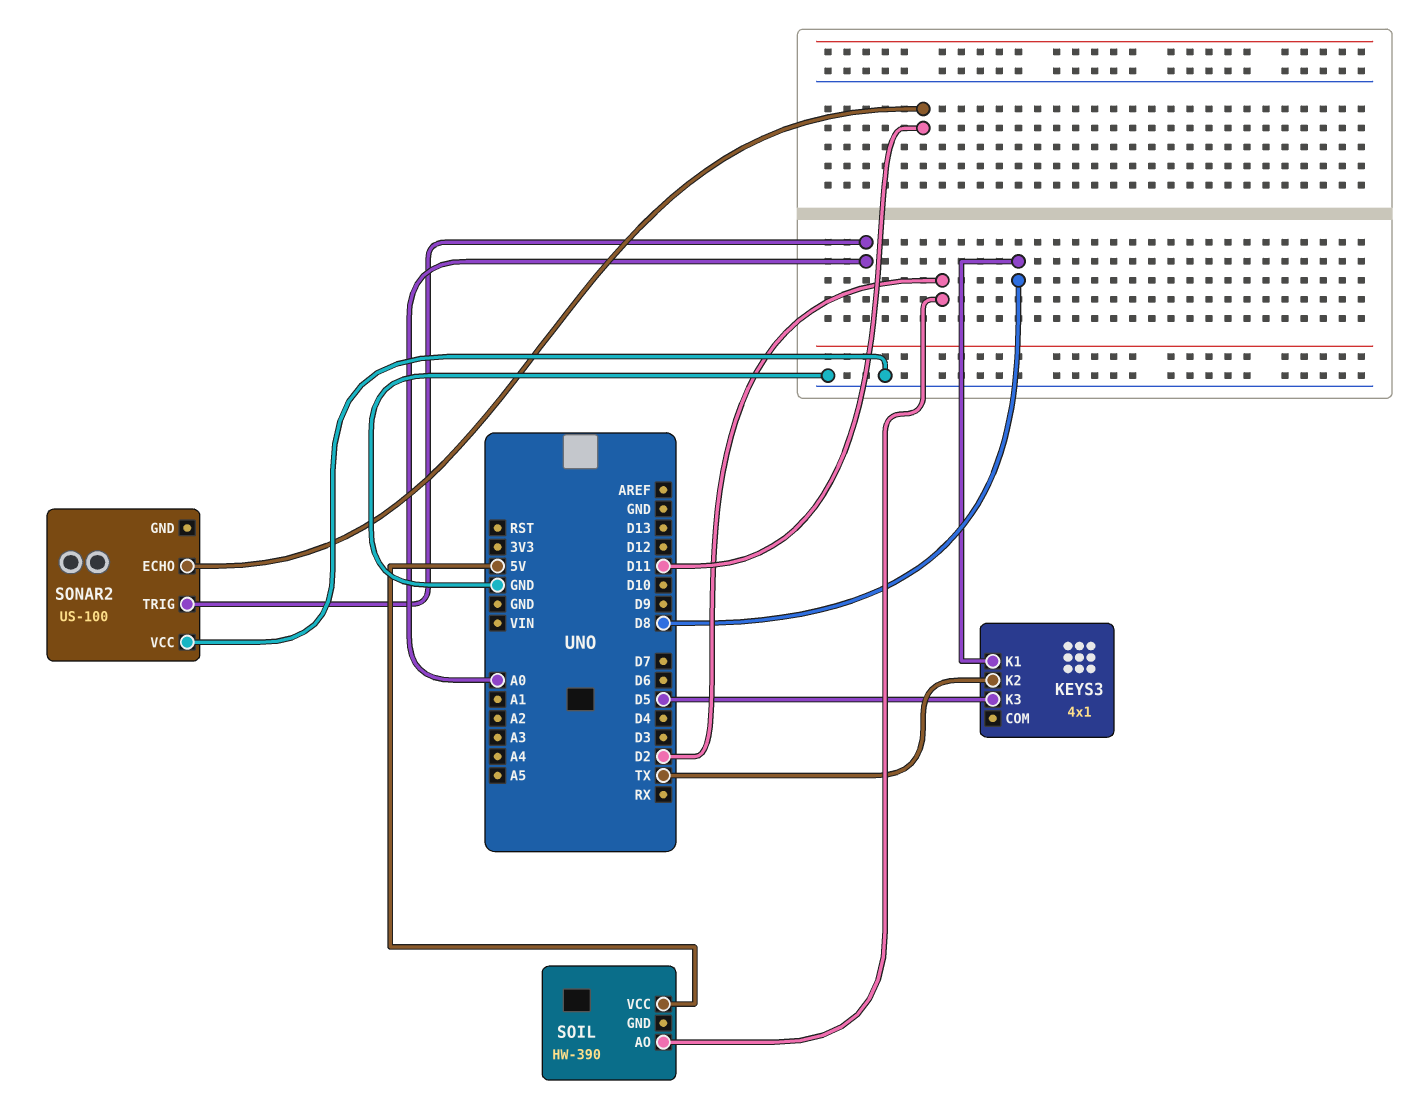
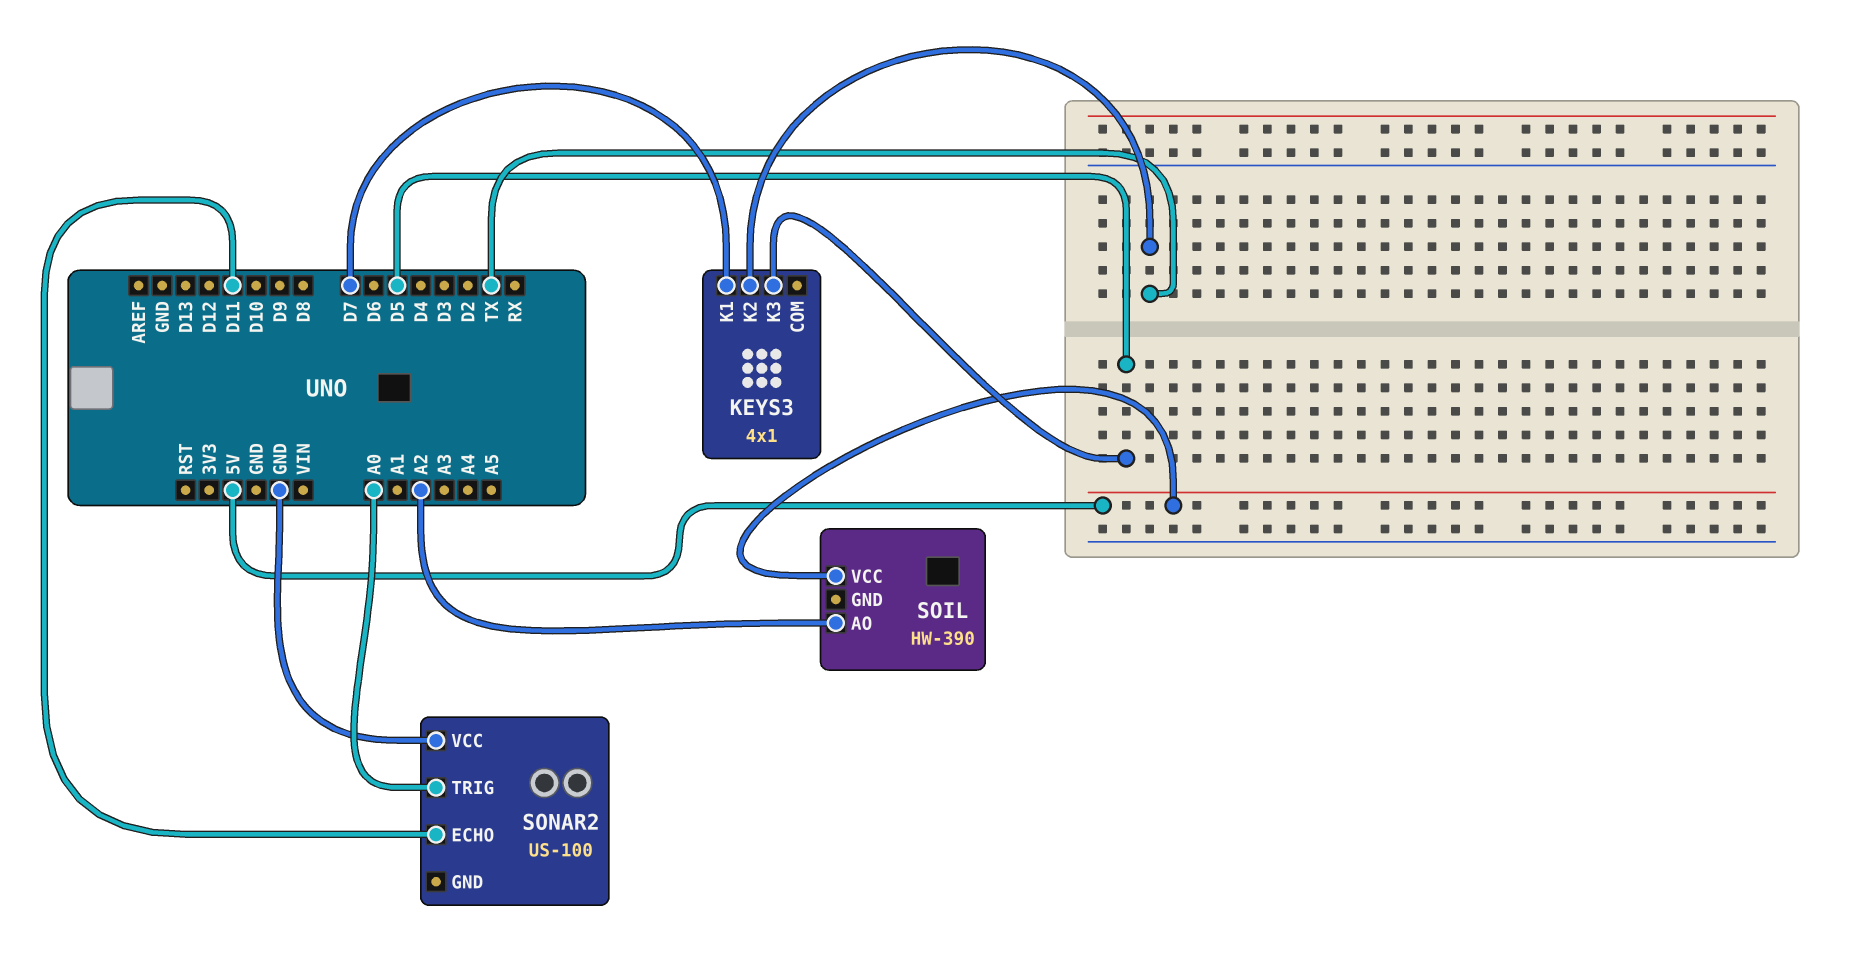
KEYS3 pin K1: D8 -> D7
SOIL pin AO: D2 -> A2

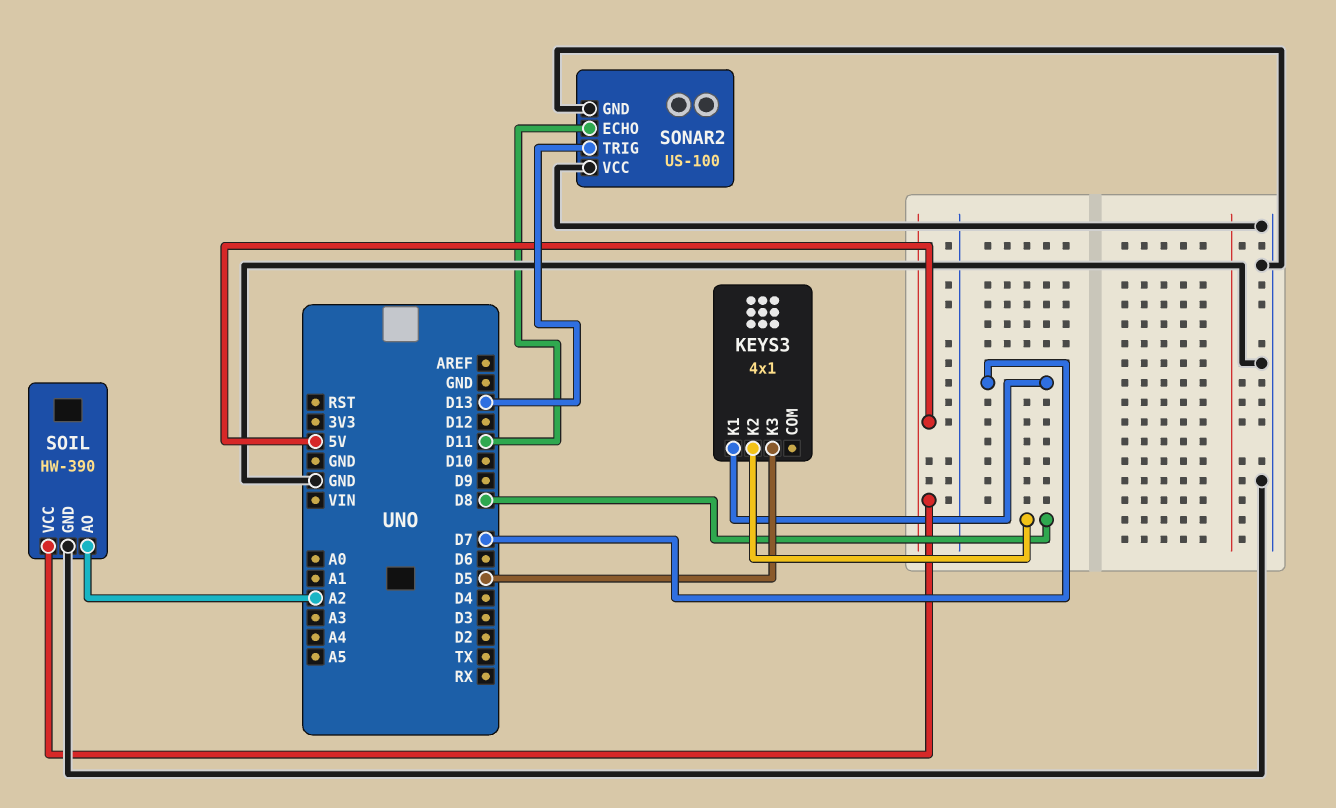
KEYS3 pin K2: TX -> D8
SOIL pin GND: none -> GND
SONAR2 pin GND: none -> GND
SONAR2 pin TRIG: A0 -> D13

